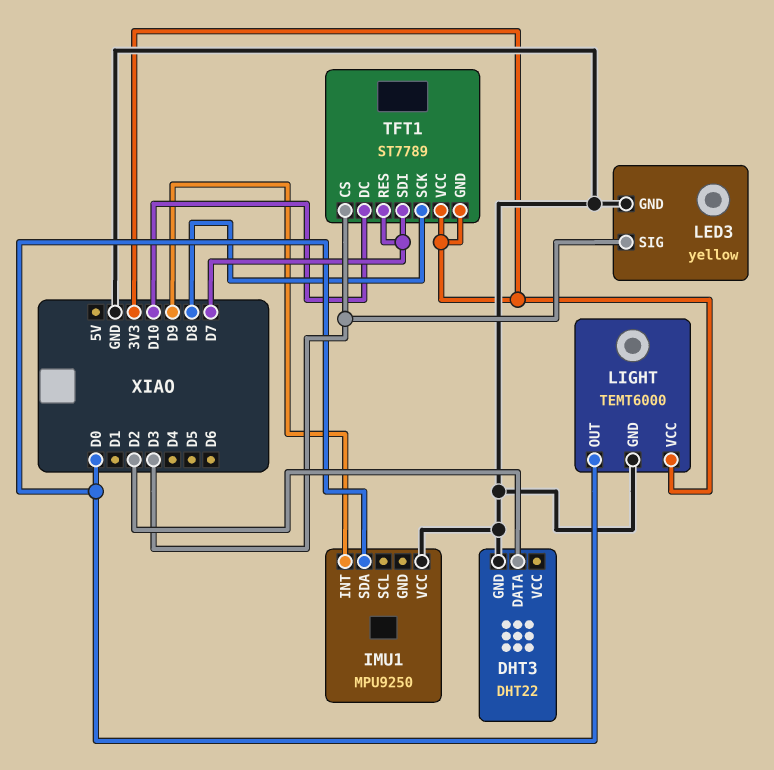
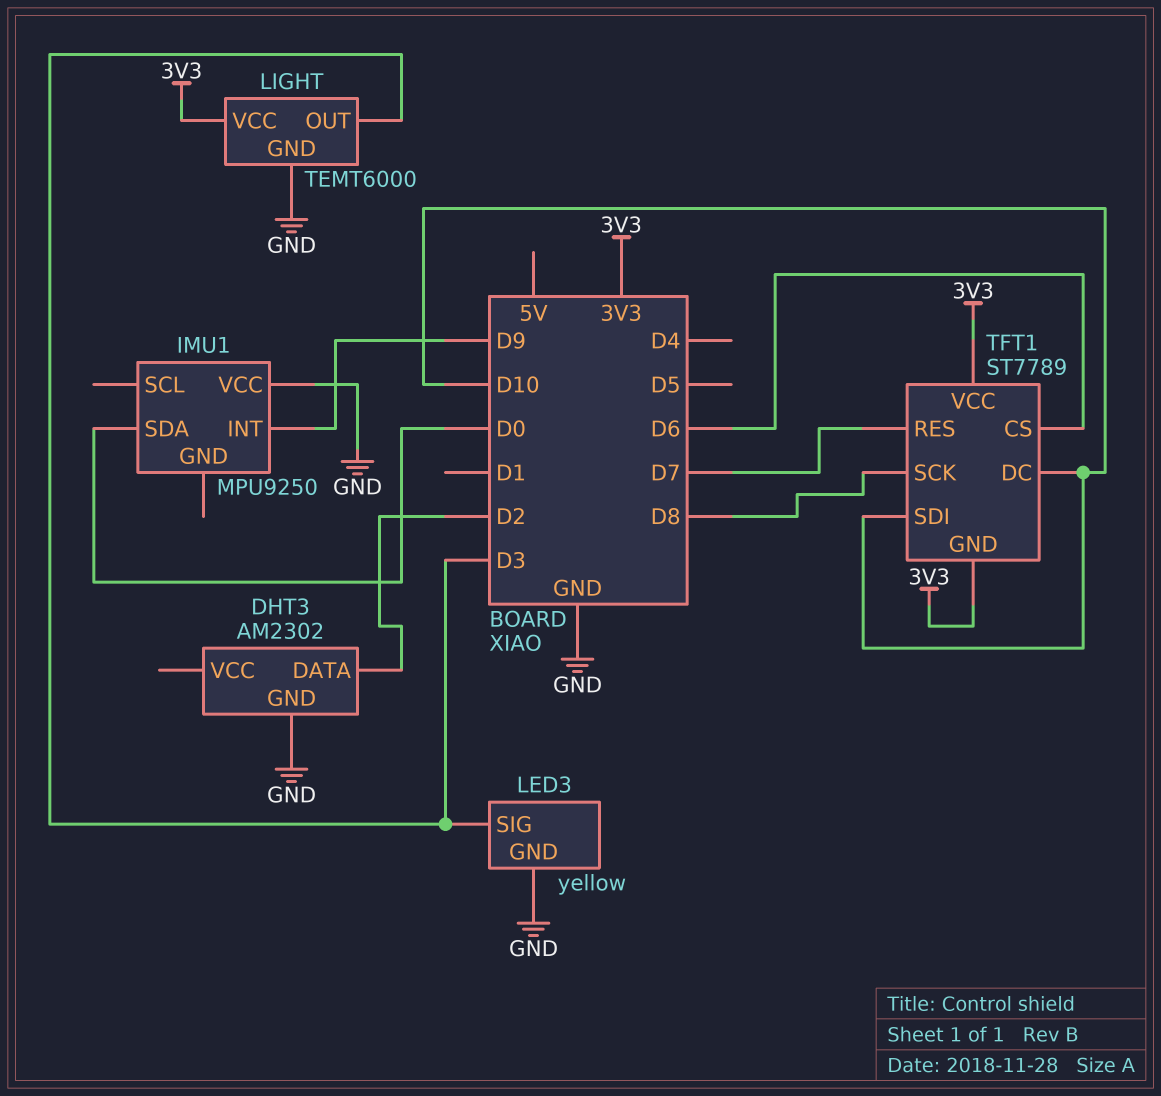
DHT3: DHT22 -> AM2302
LIGHT pin OUT: D0 -> D3
TFT1 pin CS: D3 -> D6
TFT1 pin SDI: D7 -> D10

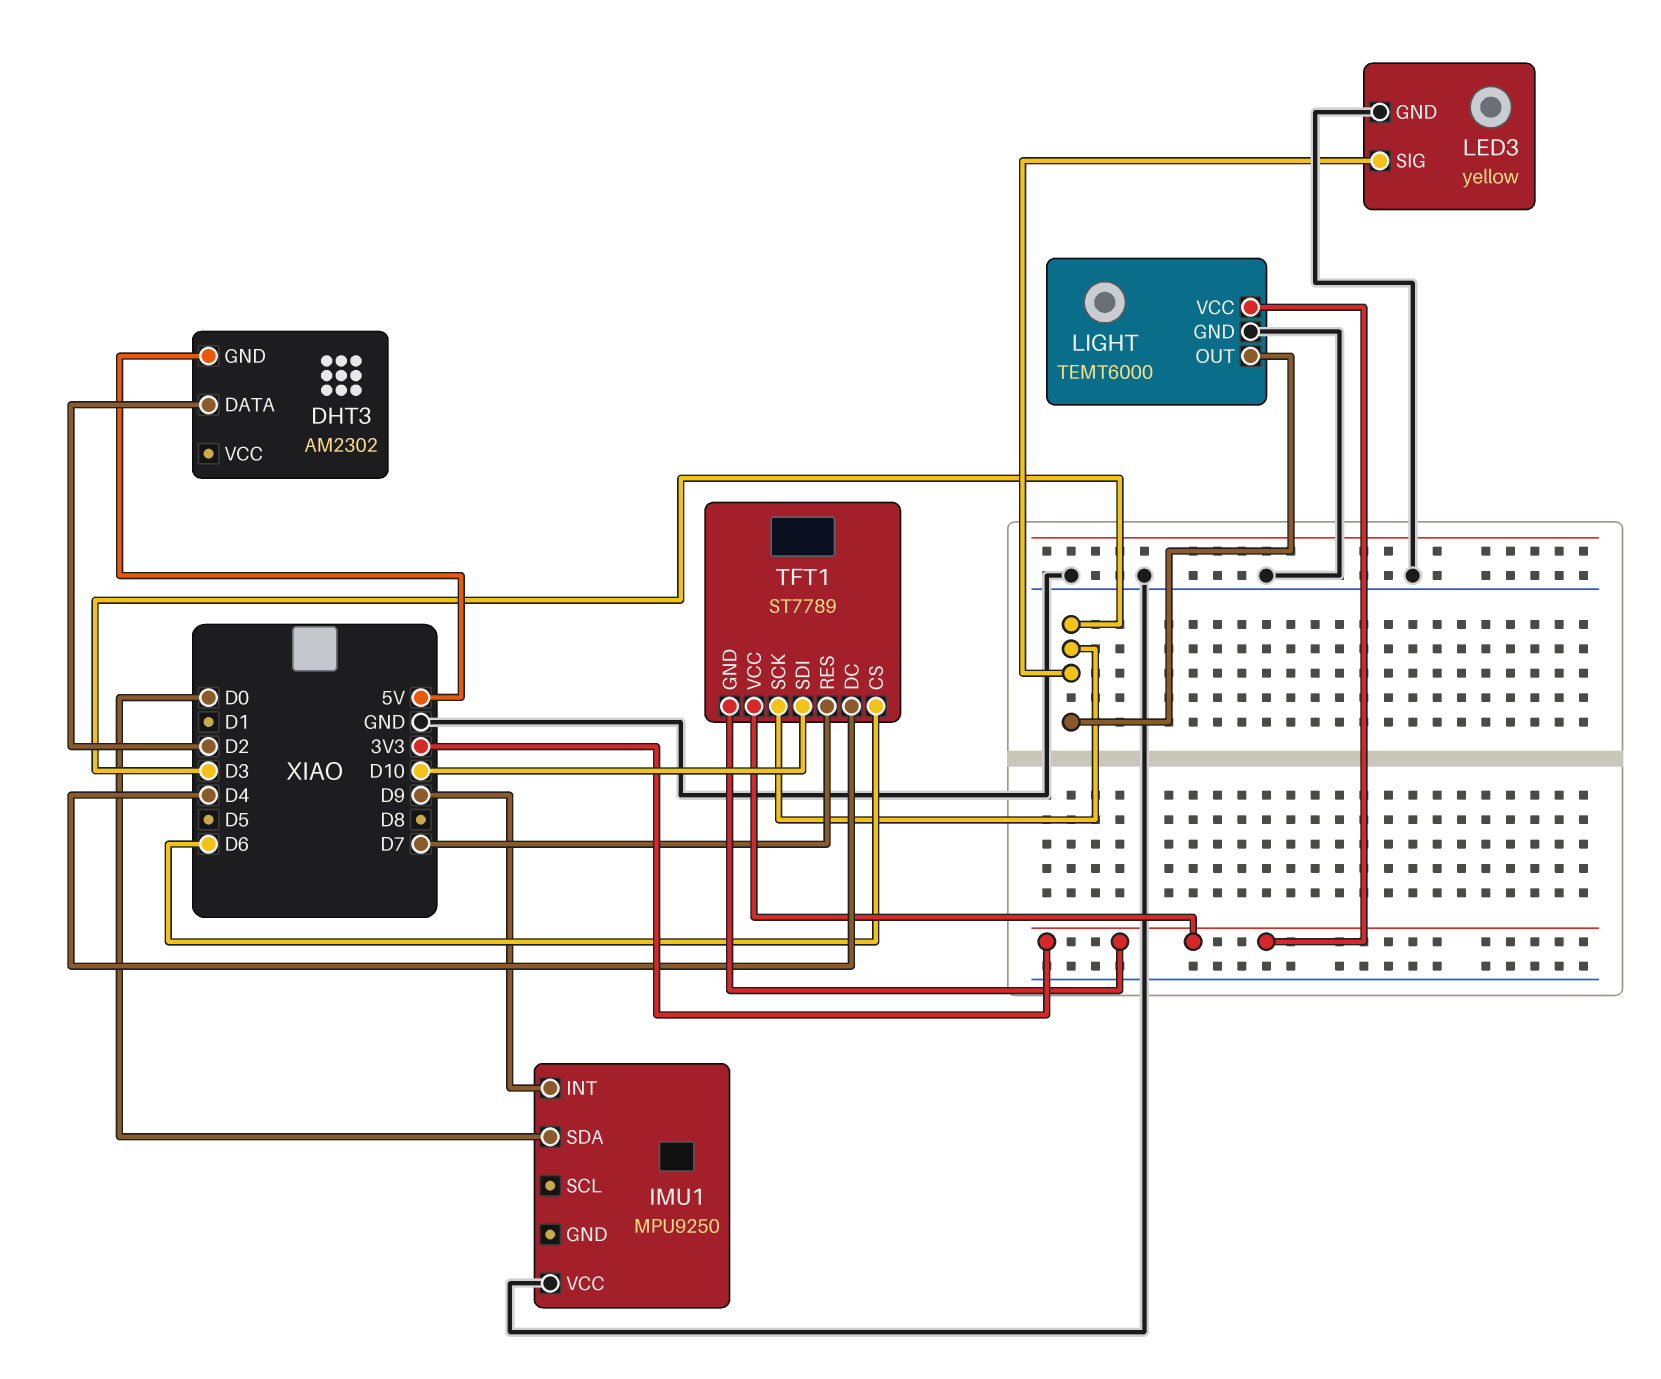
DHT3 pin GND: GND -> 5V
TFT1 pin DC: D10 -> D4
TFT1 pin SCK: D8 -> D3

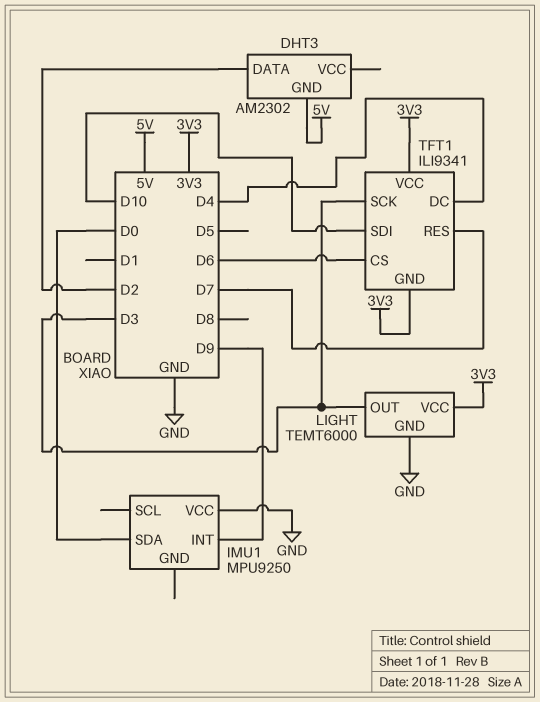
LED3: yellow -> none
LED3 pin GND: GND -> none
LED3 pin SIG: D3 -> none
TFT1: ST7789 -> ILI9341

